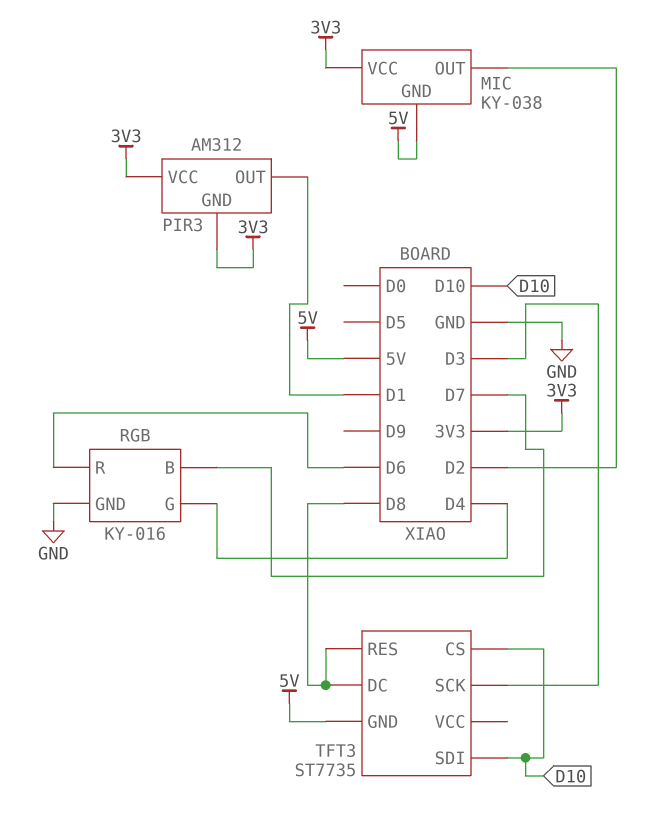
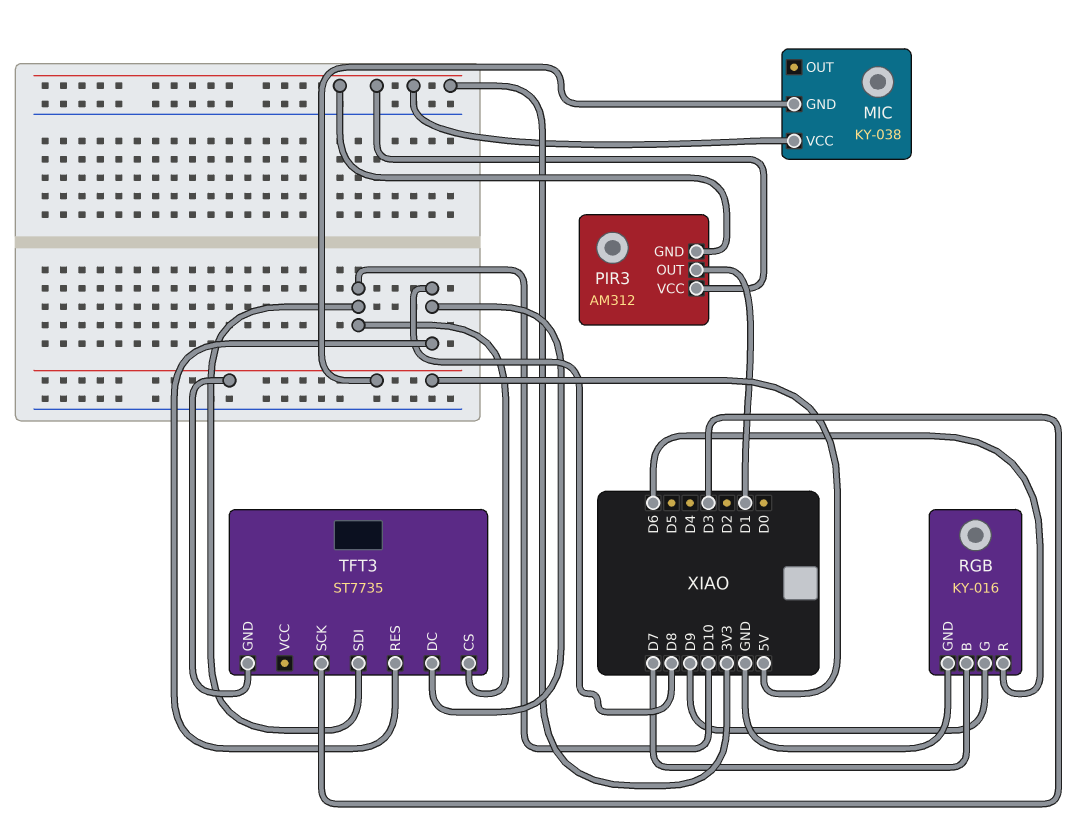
MIC pin OUT: D2 -> none
RGB pin G: D4 -> D9

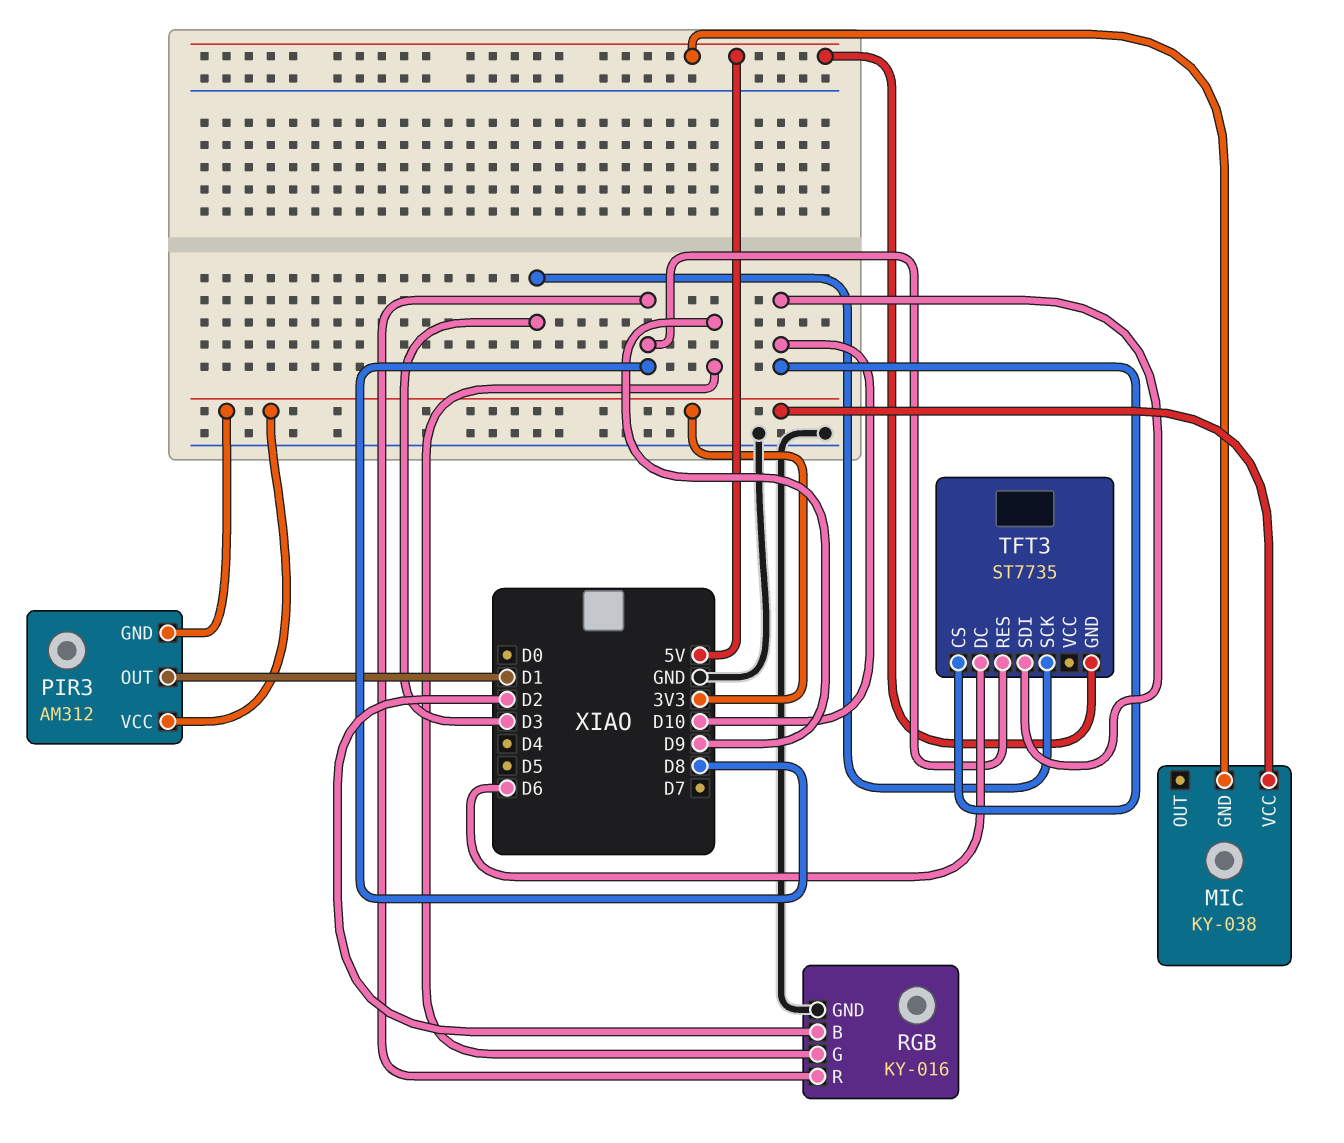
RGB pin B: D7 -> D2
RGB pin R: D6 -> D8
TFT3 pin DC: D8 -> D6

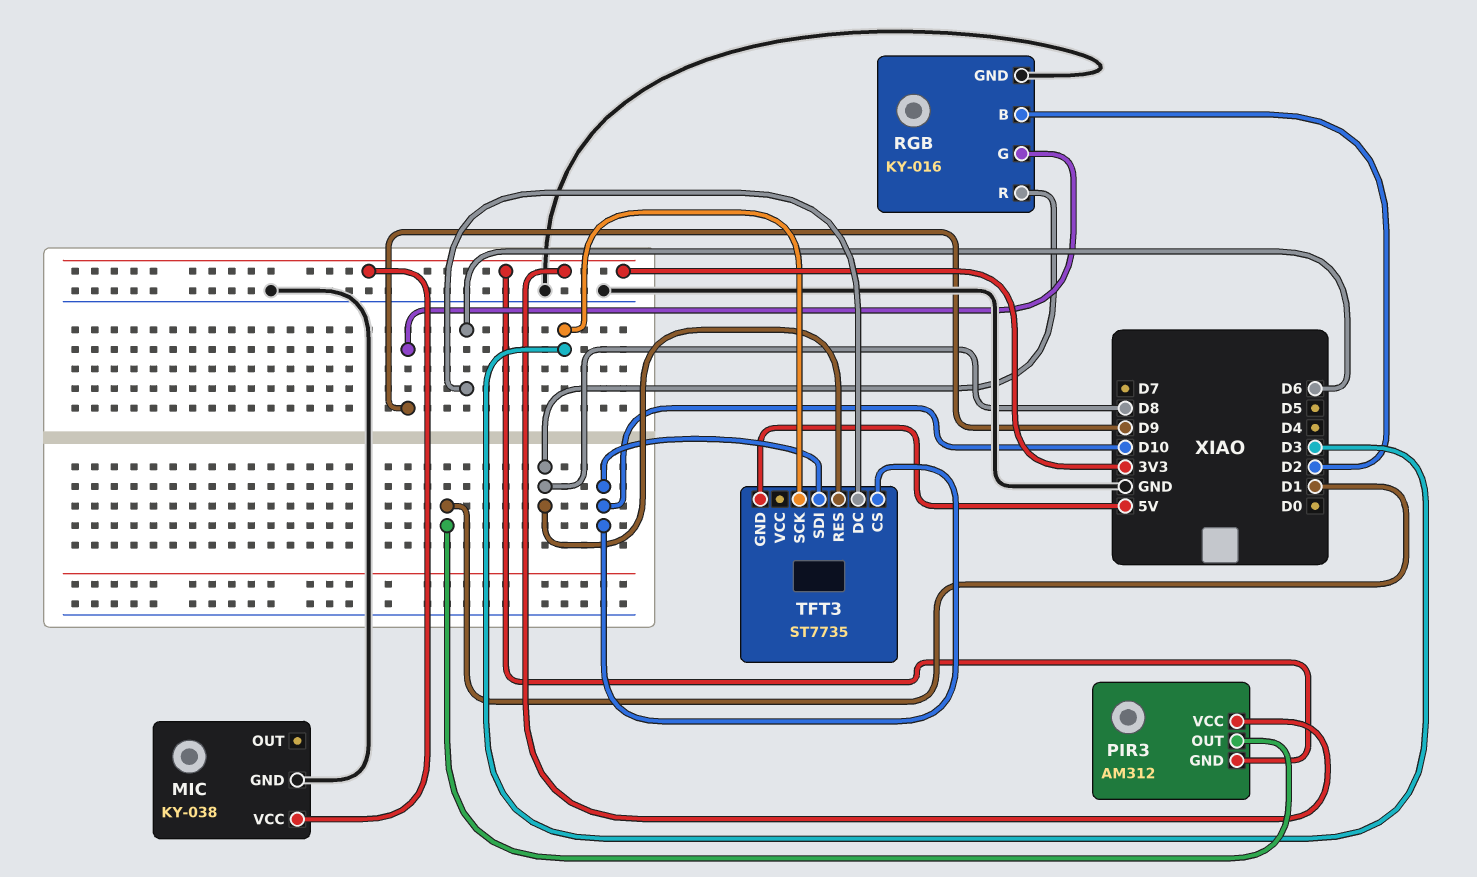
MIC pin GND: 5V -> GND

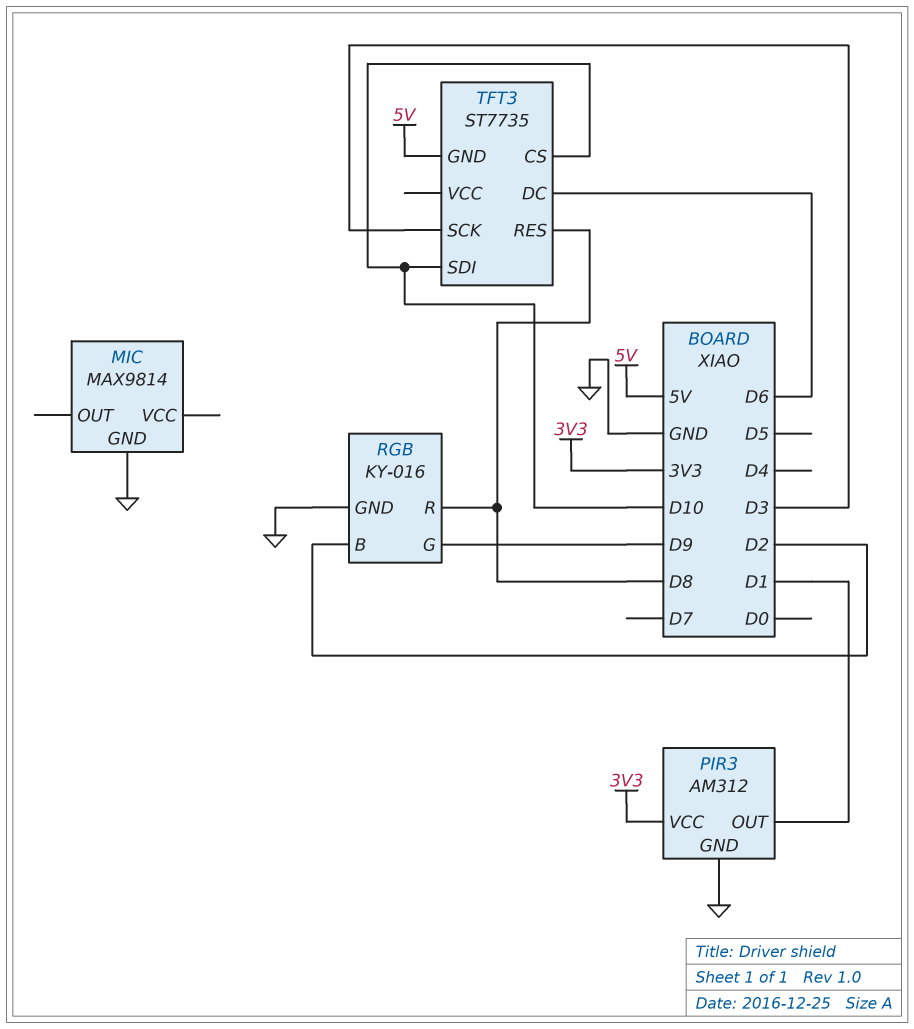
MIC: KY-038 -> MAX9814
MIC pin VCC: 3V3 -> none
PIR3 pin GND: 3V3 -> GND

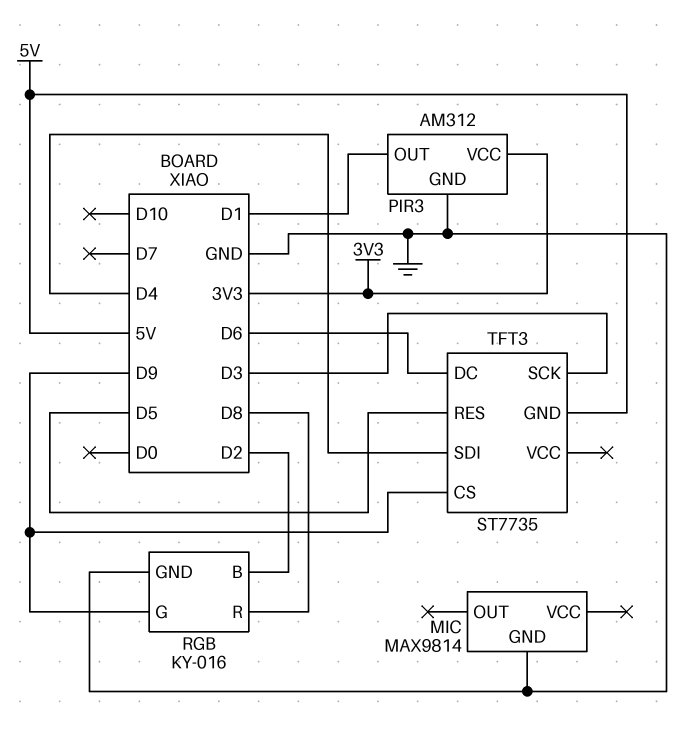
TFT3 pin CS: D10 -> D9
TFT3 pin RES: D8 -> D5
TFT3 pin SDI: D10 -> D4

